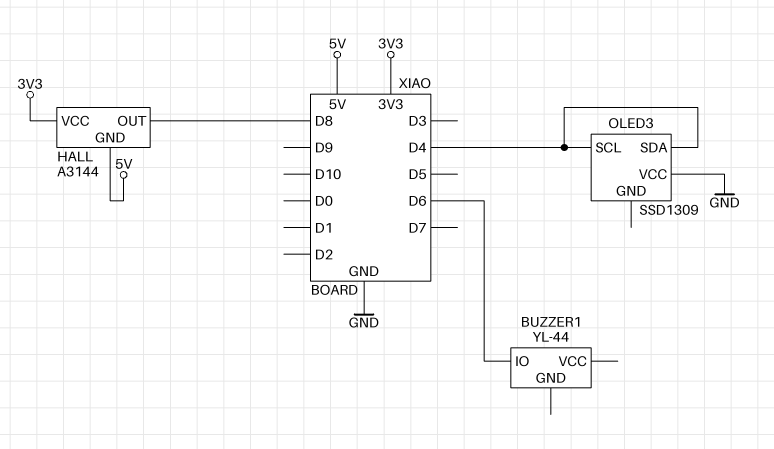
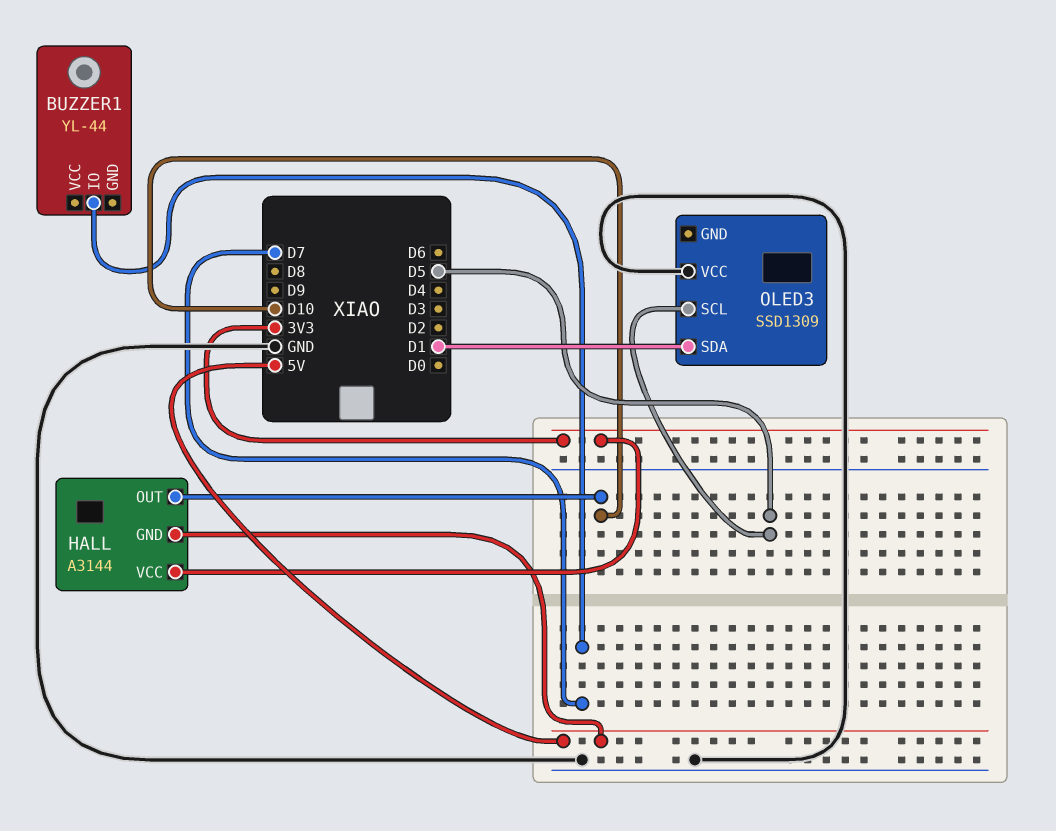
BUZZER1 pin IO: D6 -> D7
HALL pin OUT: D8 -> D10
OLED3 pin SCL: D4 -> D5
OLED3 pin SDA: D4 -> D1

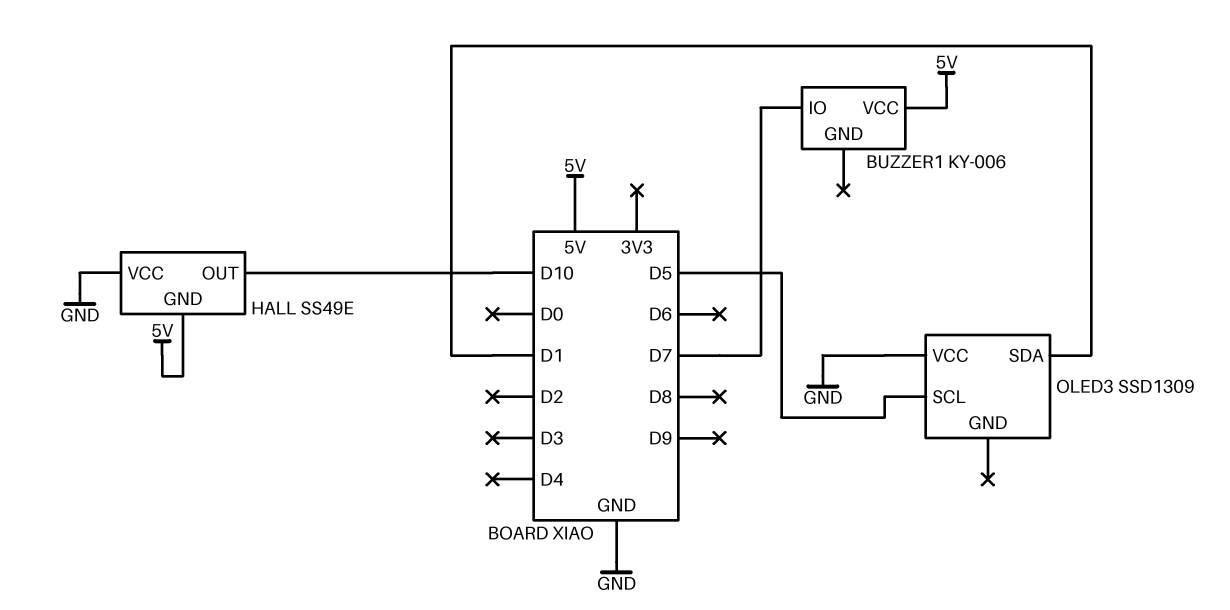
BUZZER1: YL-44 -> KY-006
BUZZER1 pin VCC: none -> 5V
HALL: A3144 -> SS49E
HALL pin VCC: 3V3 -> GND

